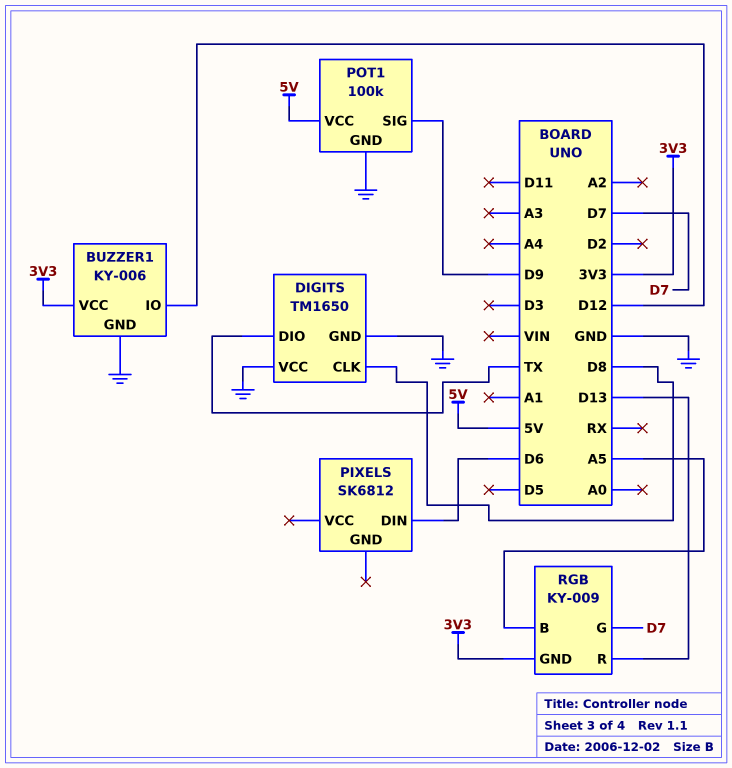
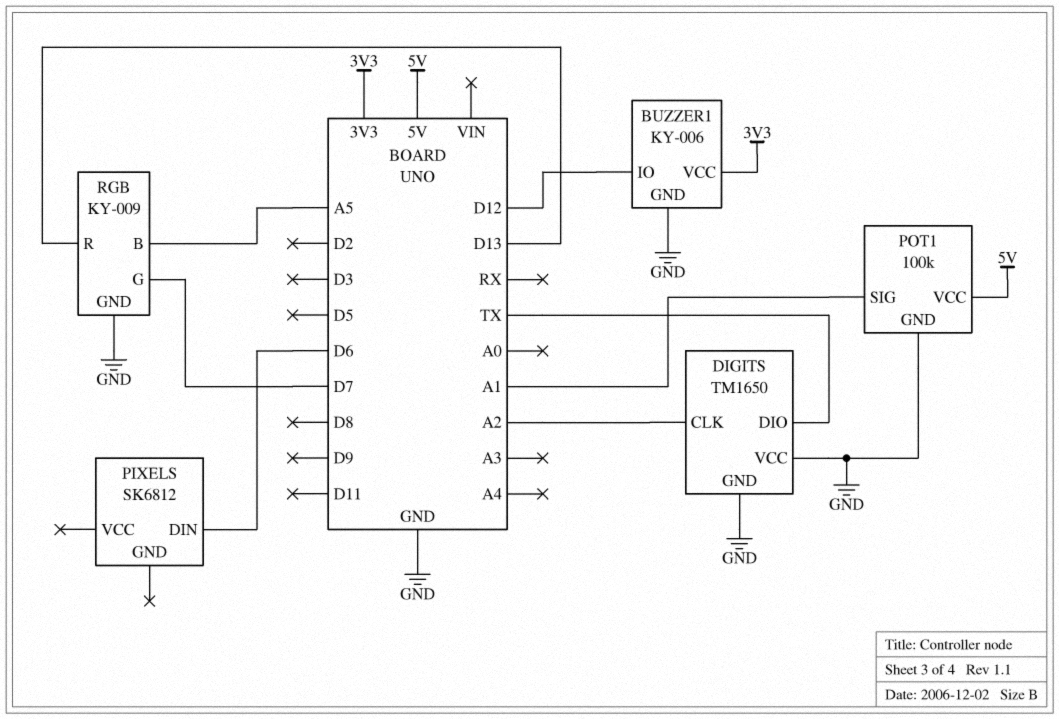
DIGITS pin CLK: D8 -> A2
POT1 pin SIG: D9 -> A1
RGB pin GND: 3V3 -> GND

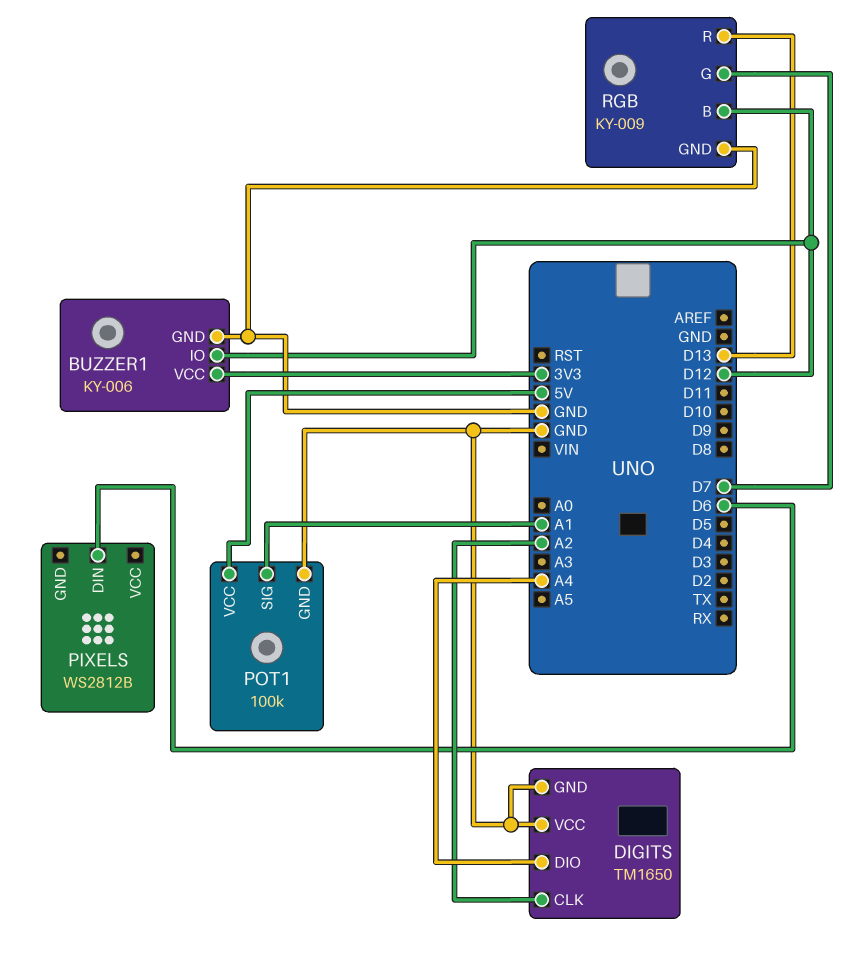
DIGITS pin DIO: TX -> A4
PIXELS: SK6812 -> WS2812B
RGB pin B: A5 -> D12

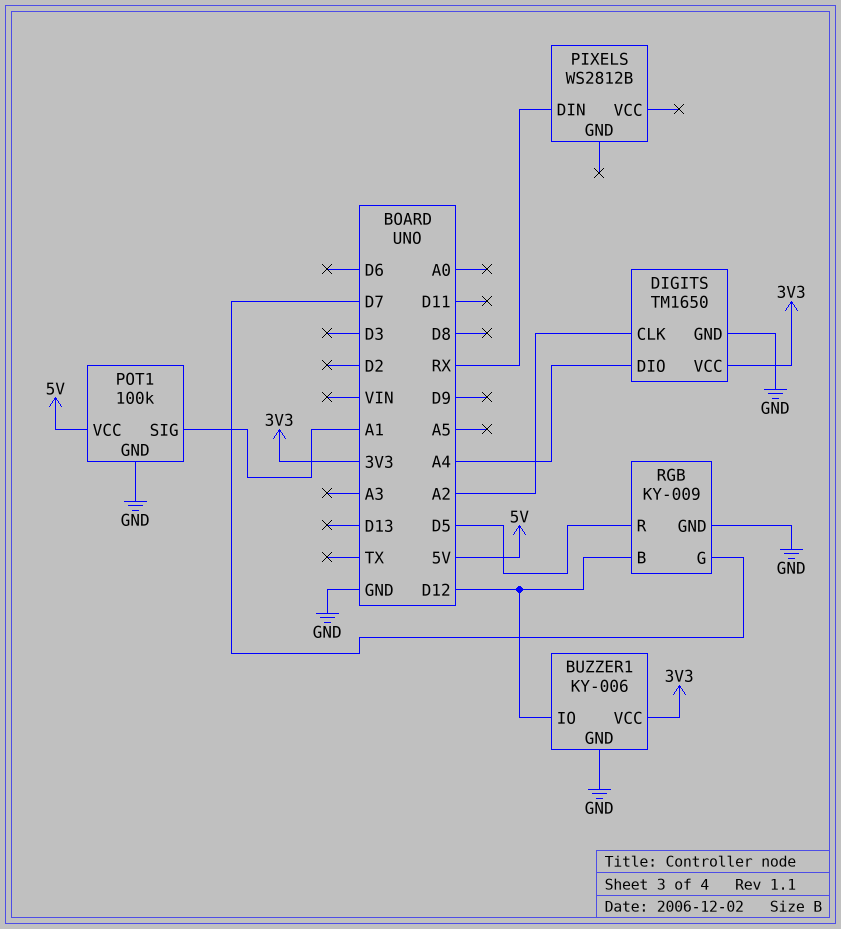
DIGITS pin VCC: GND -> 3V3
PIXELS pin DIN: D6 -> RX
RGB pin R: D13 -> D5

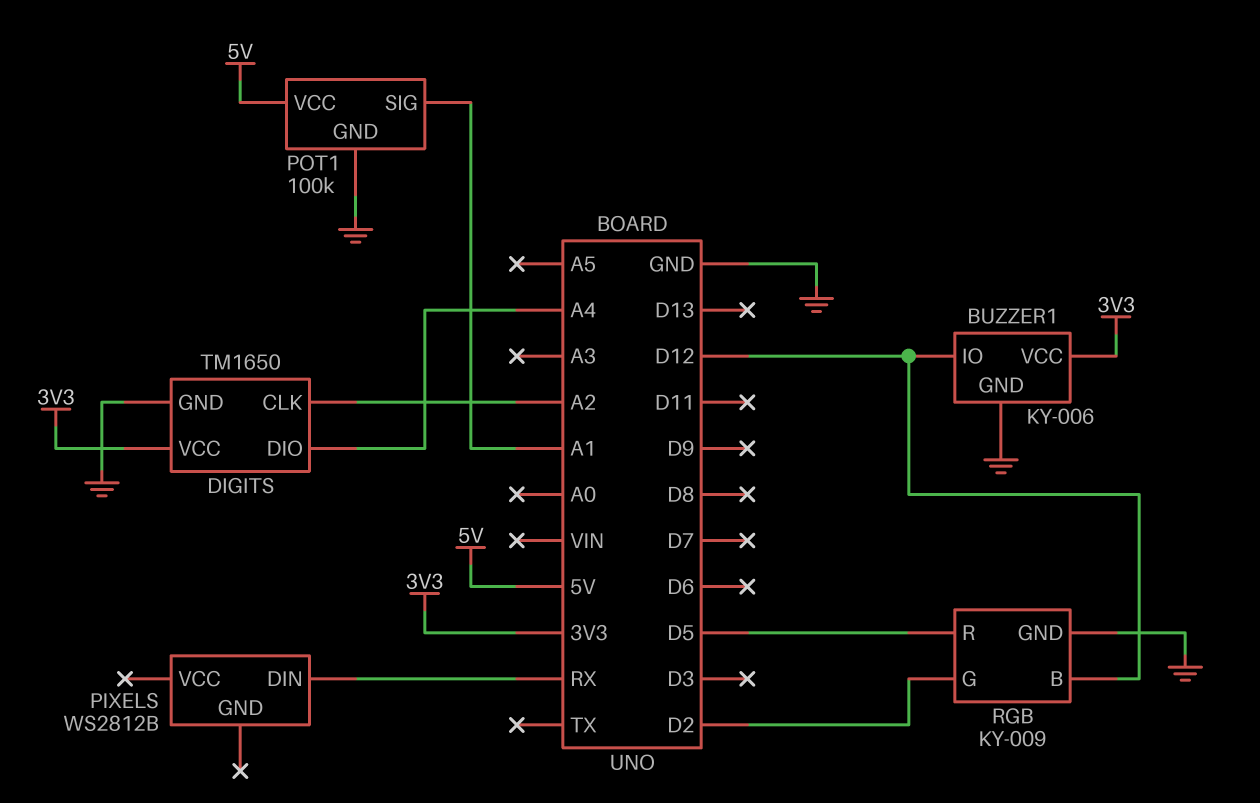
RGB pin G: D7 -> D2

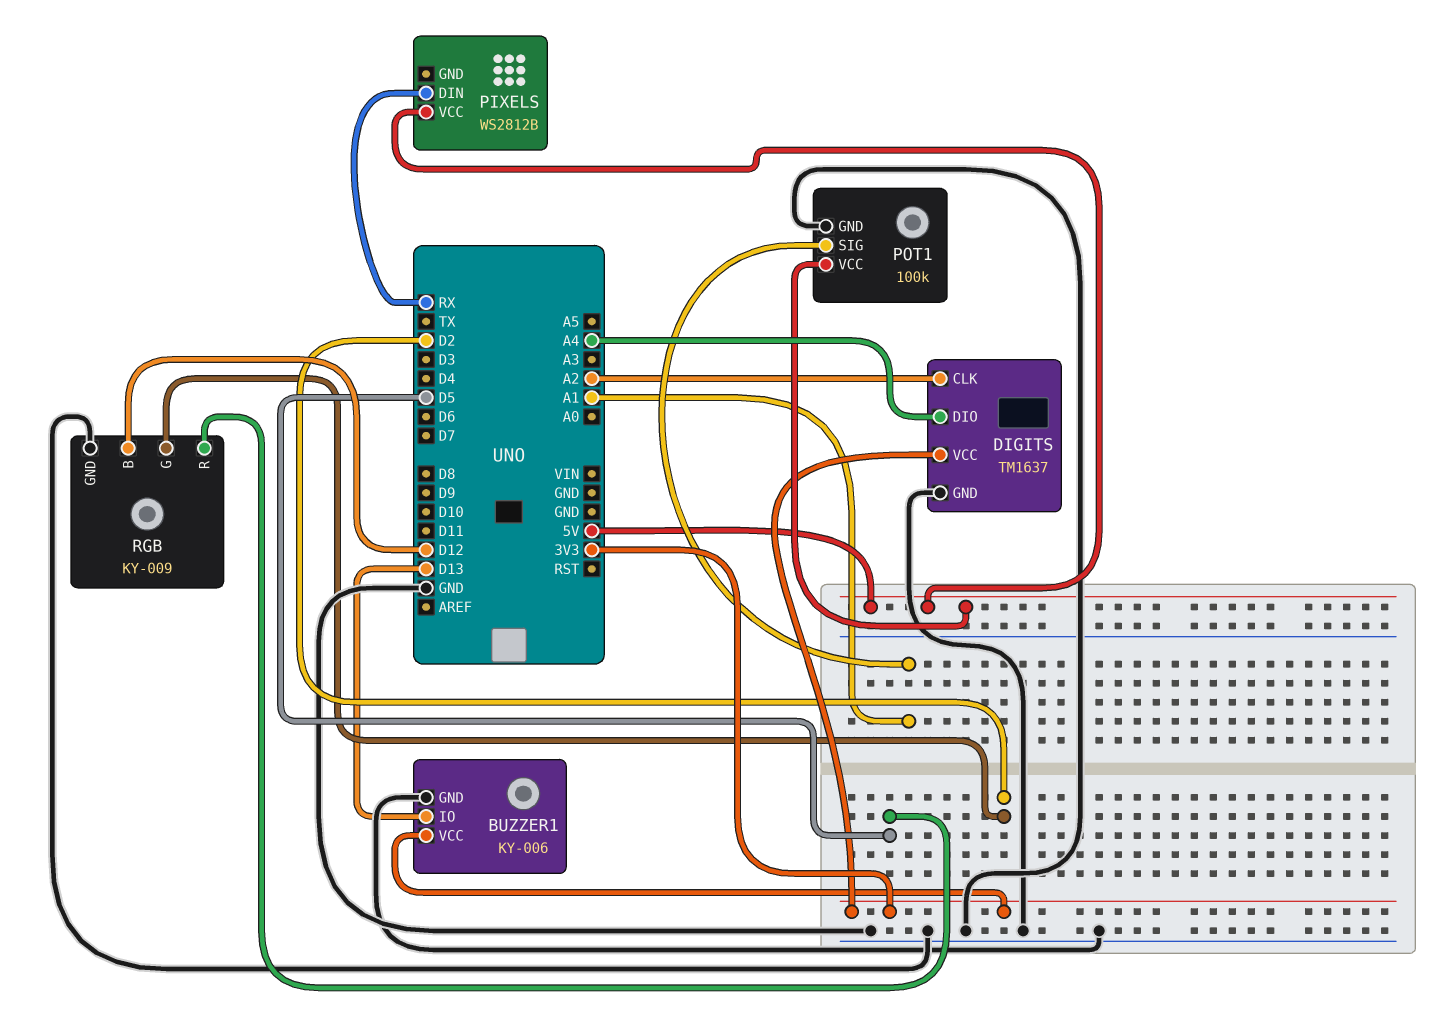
BUZZER1 pin IO: D12 -> D13
DIGITS: TM1650 -> TM1637
PIXELS pin VCC: none -> 5V

